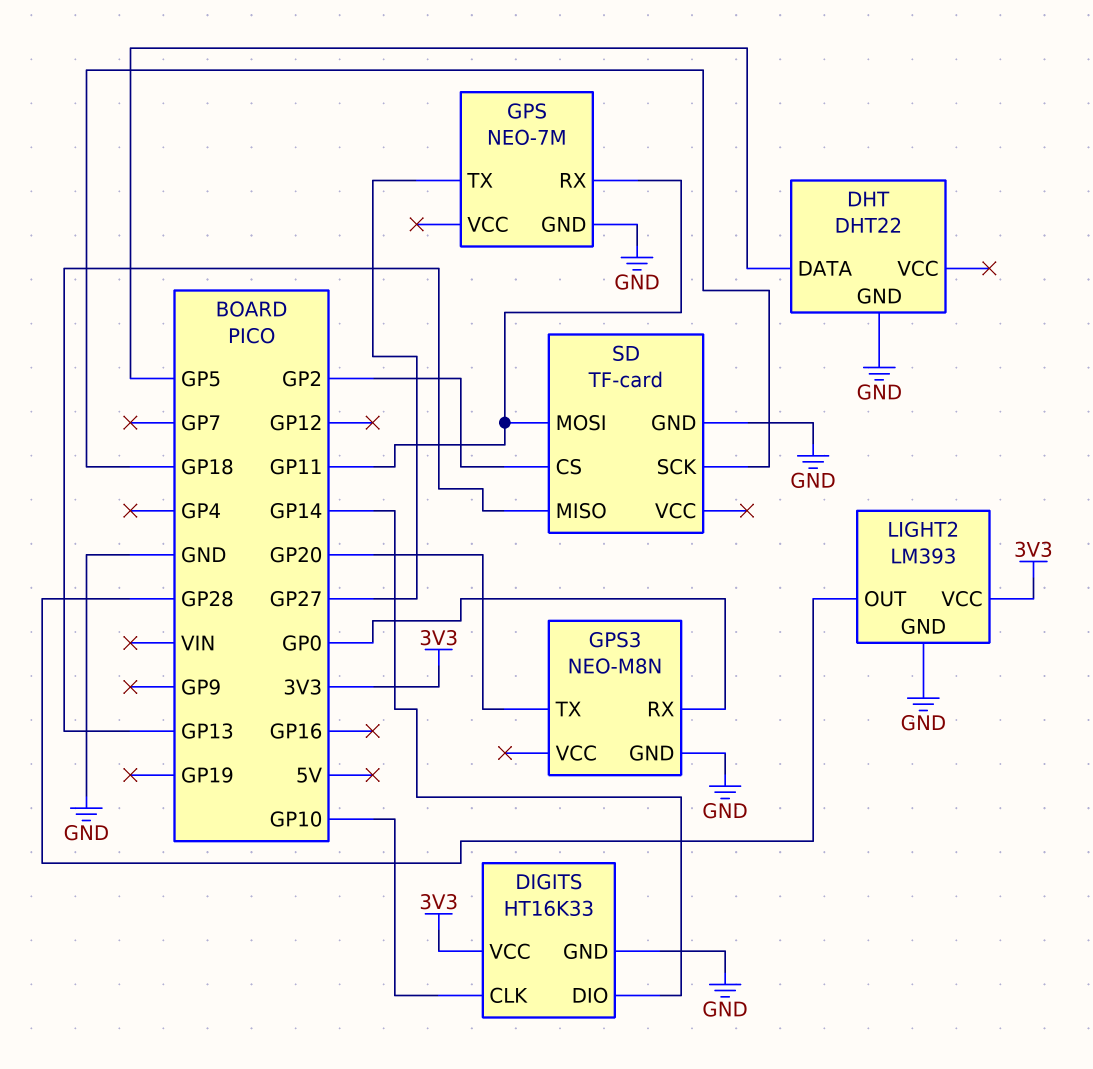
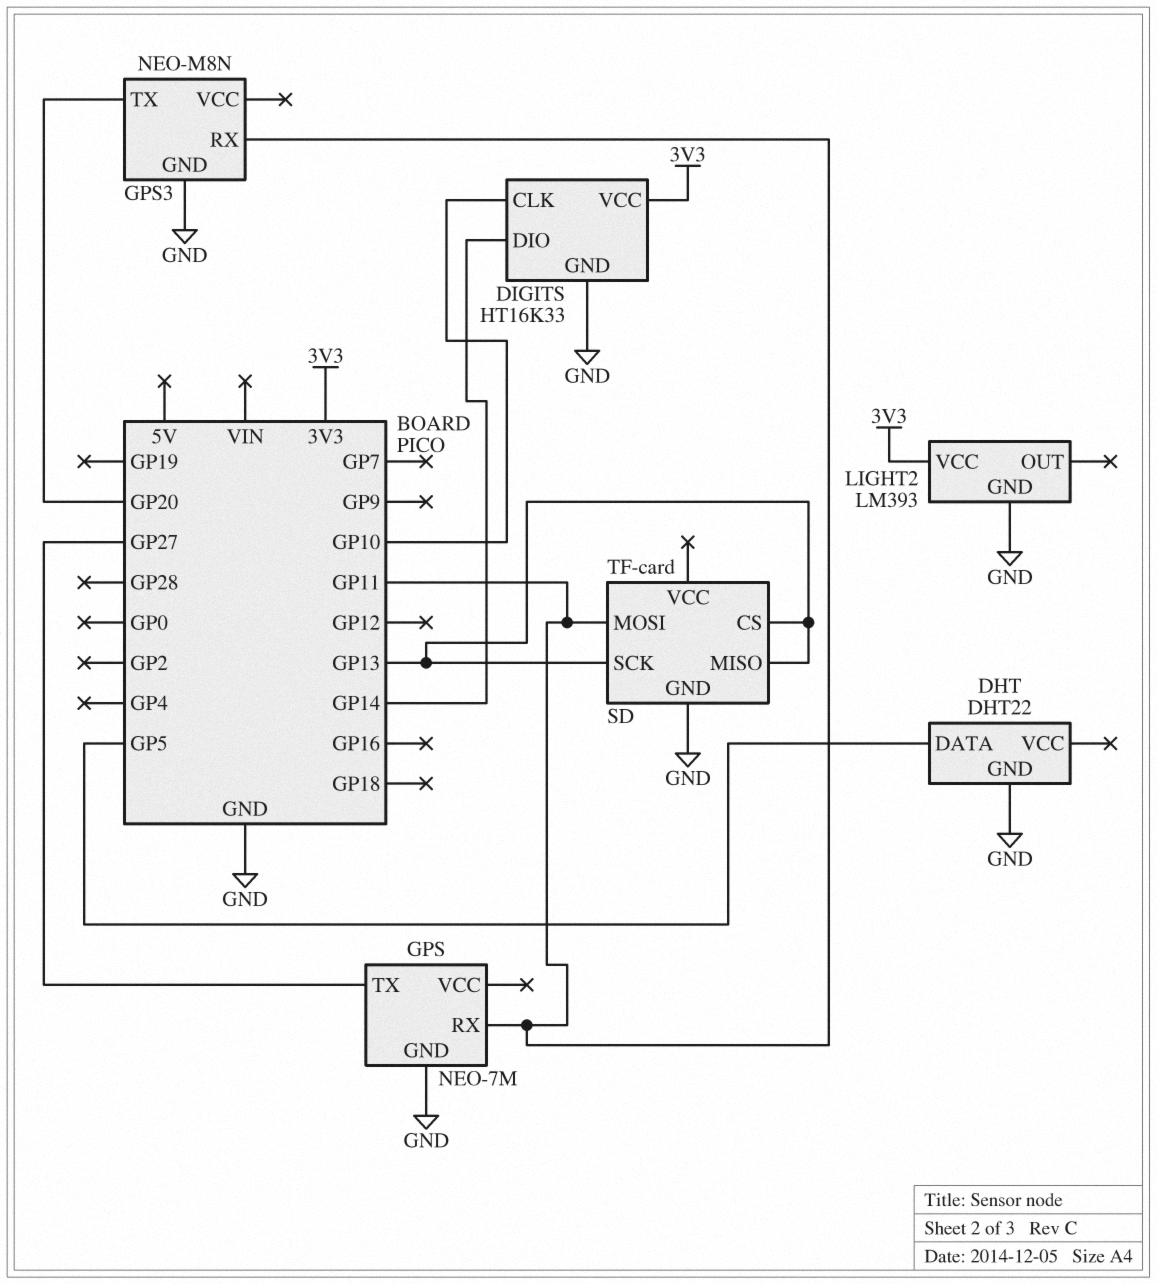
GPS3 pin RX: GP0 -> GP11
LIGHT2 pin OUT: GP28 -> none
SD pin CS: GP2 -> GP13
SD pin SCK: GP18 -> GP13

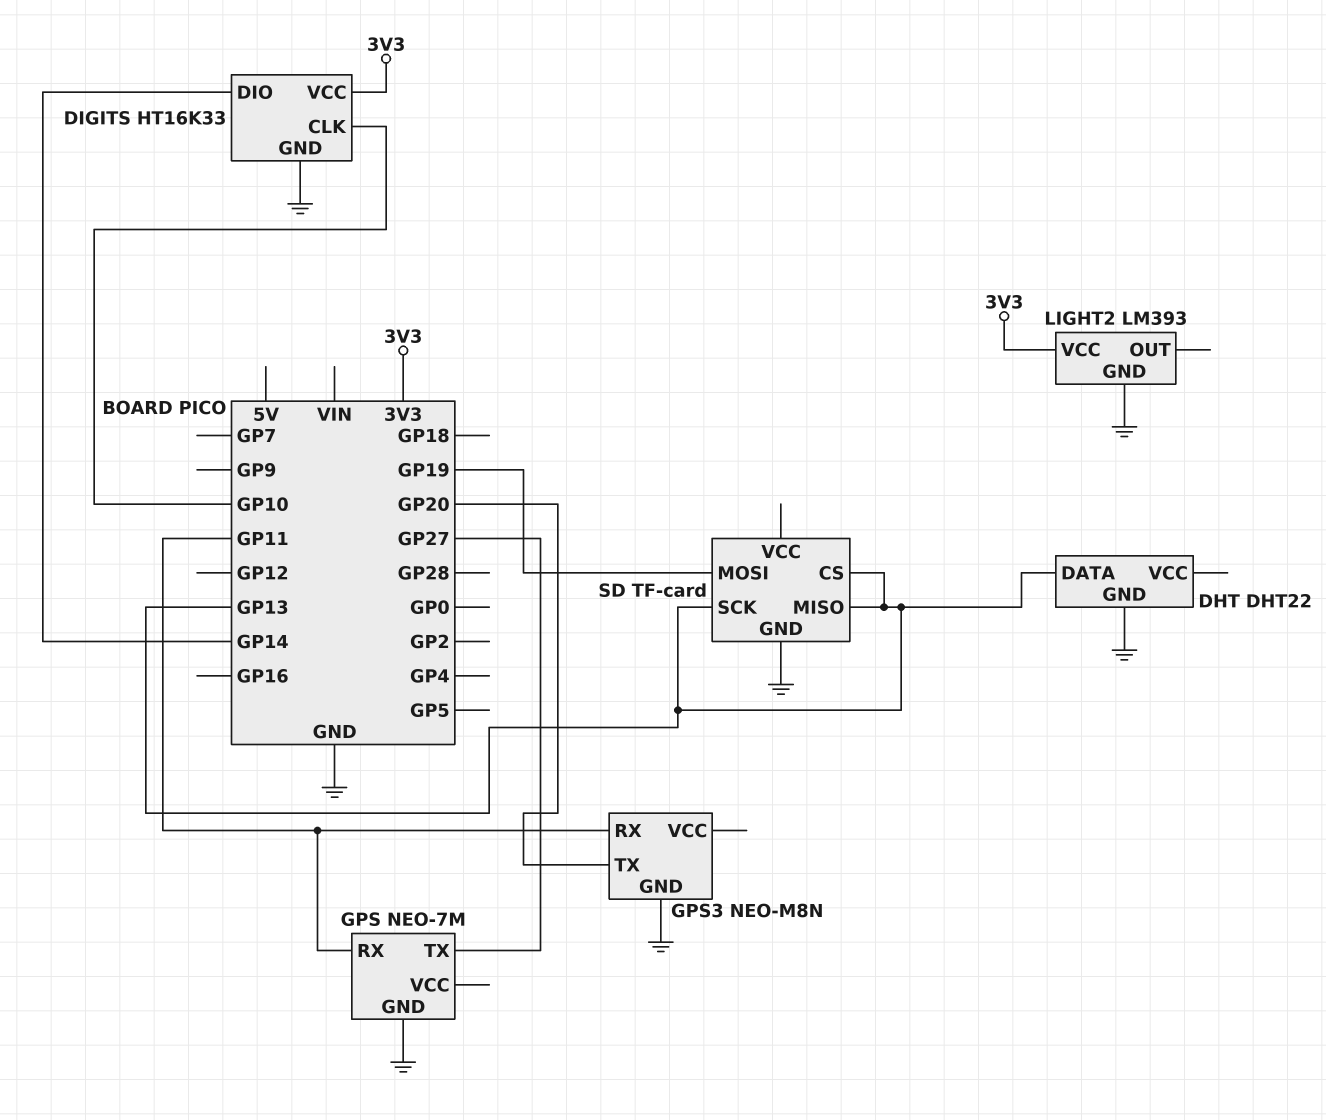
DHT pin DATA: GP5 -> GP13
SD pin MOSI: GP11 -> GP19

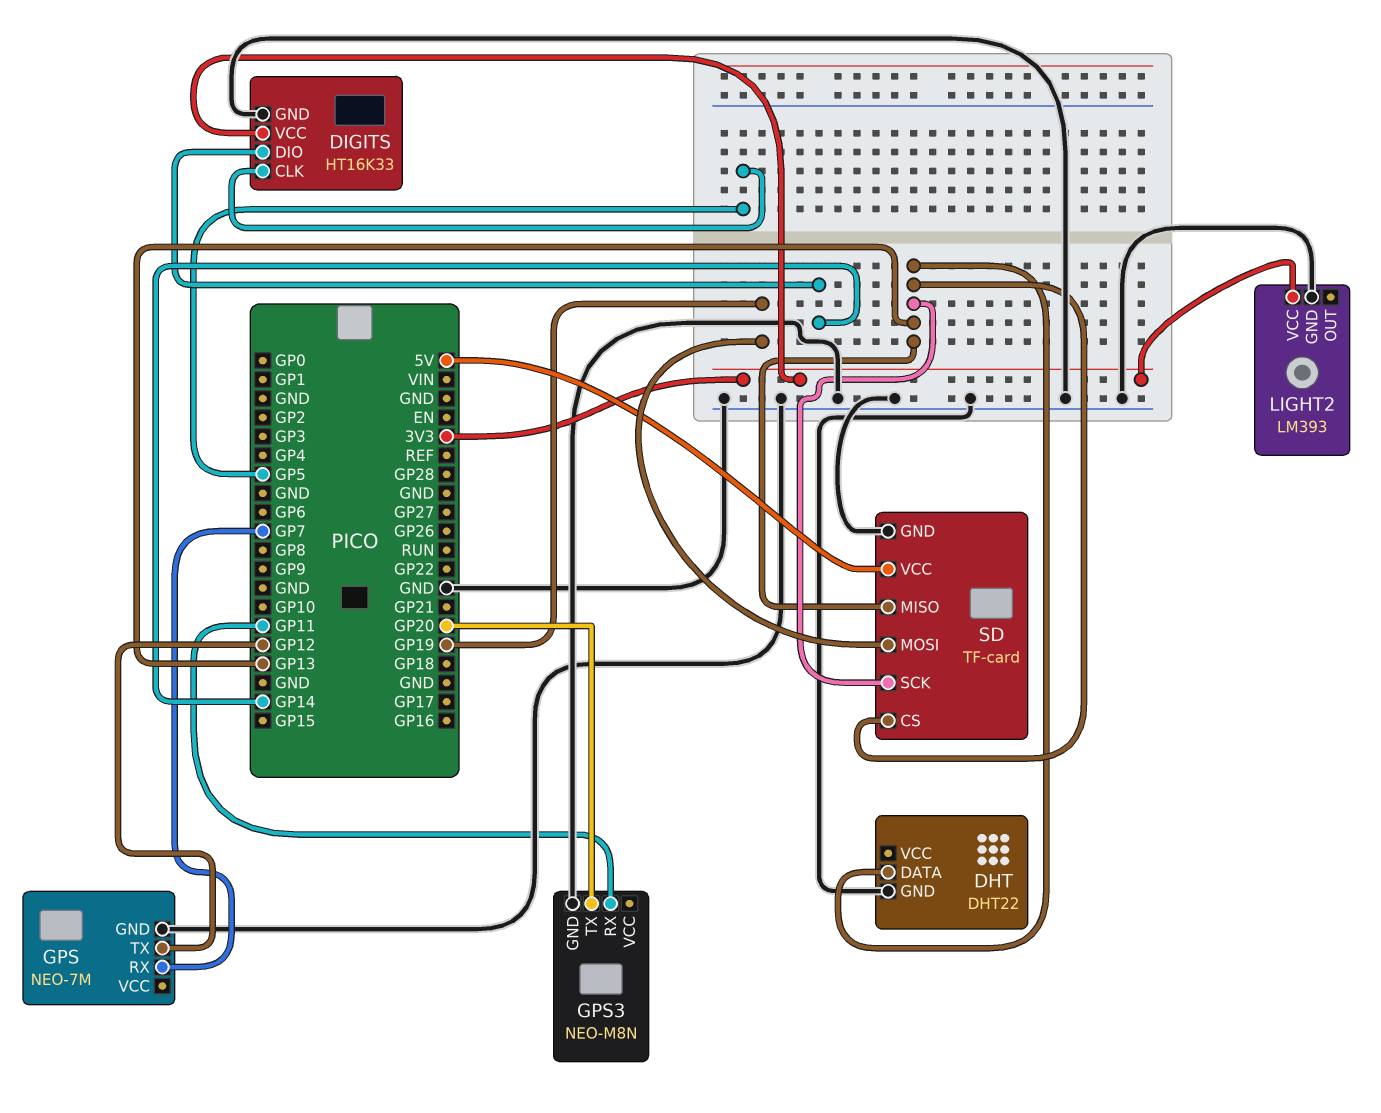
DIGITS pin CLK: GP10 -> GP5
GPS pin RX: GP11 -> GP7
GPS pin TX: GP27 -> GP12
SD pin VCC: none -> 5V

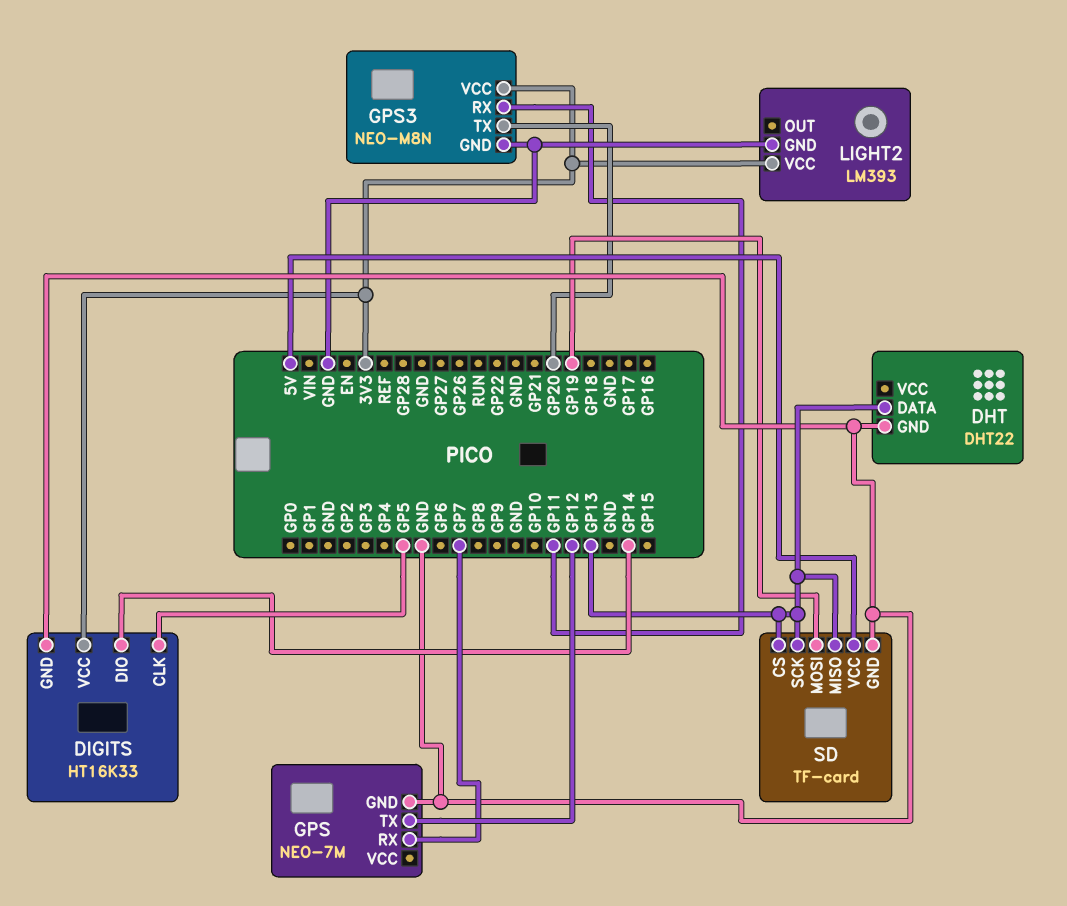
GPS3 pin VCC: none -> 3V3

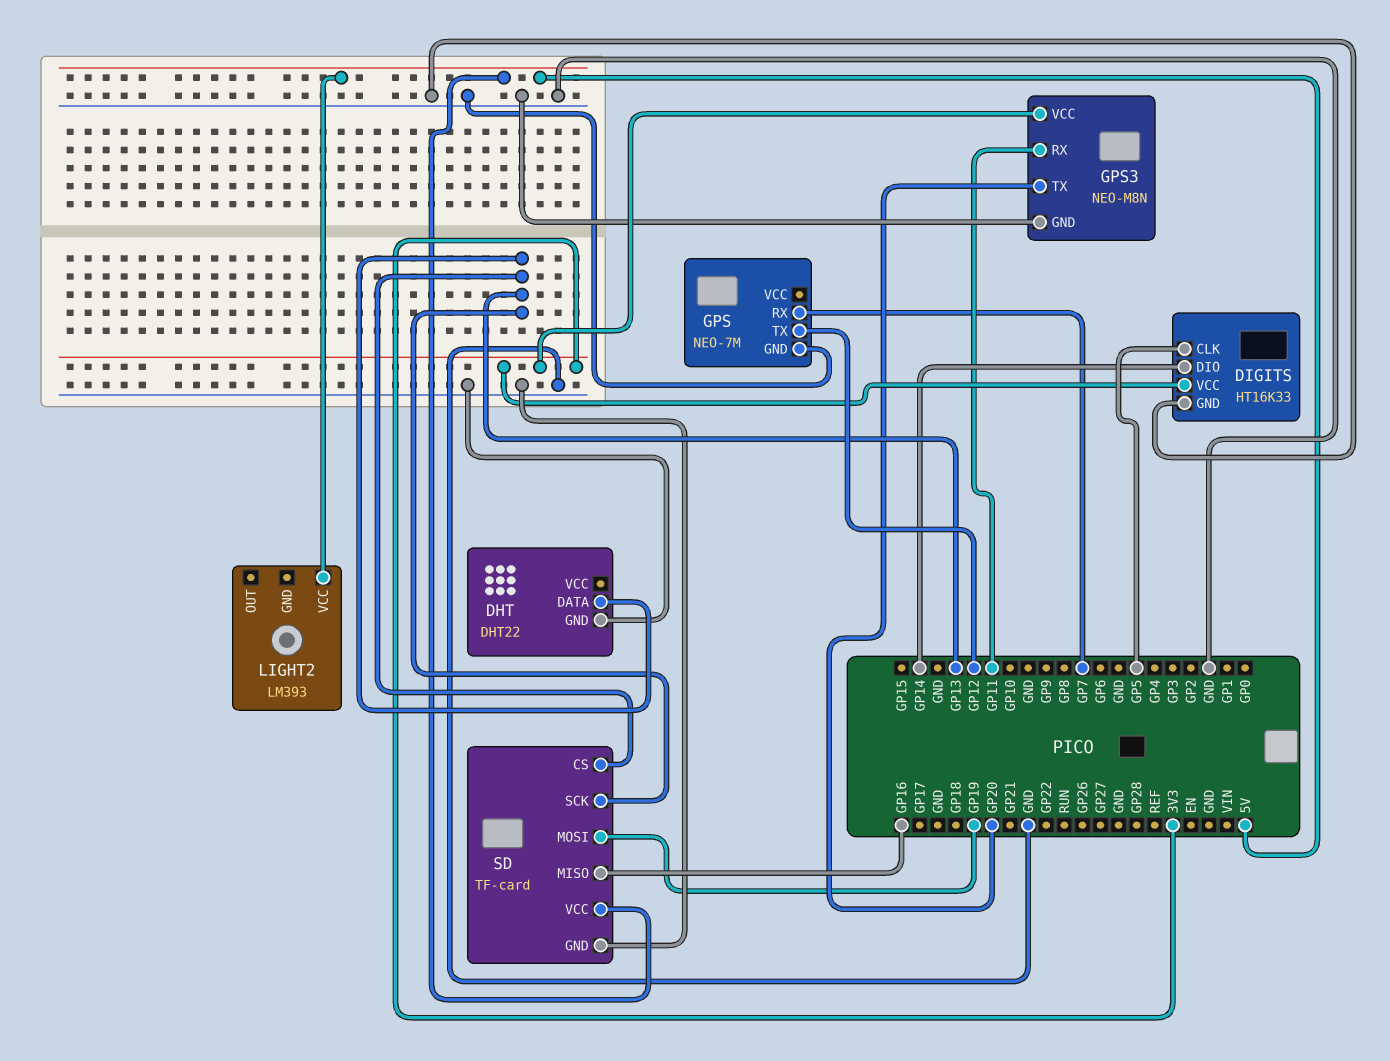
LIGHT2 pin GND: GND -> none
LIGHT2 pin VCC: 3V3 -> 5V
SD pin MISO: GP13 -> GP16

